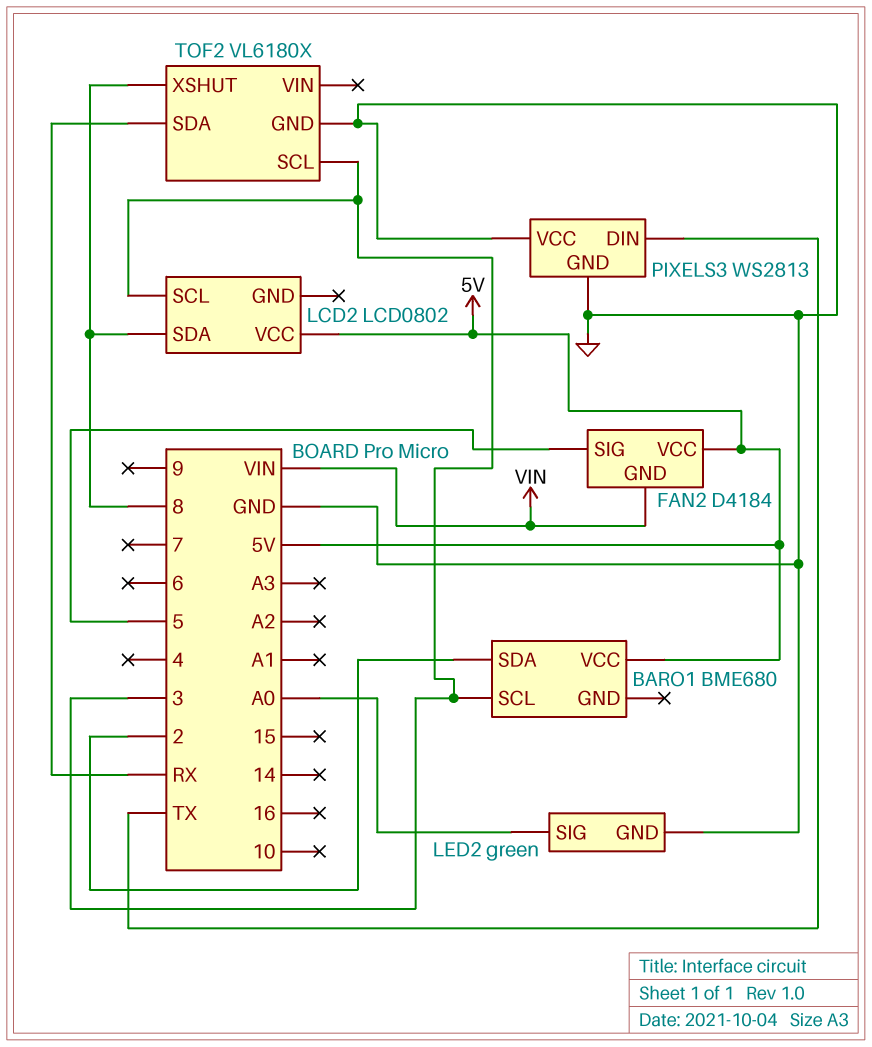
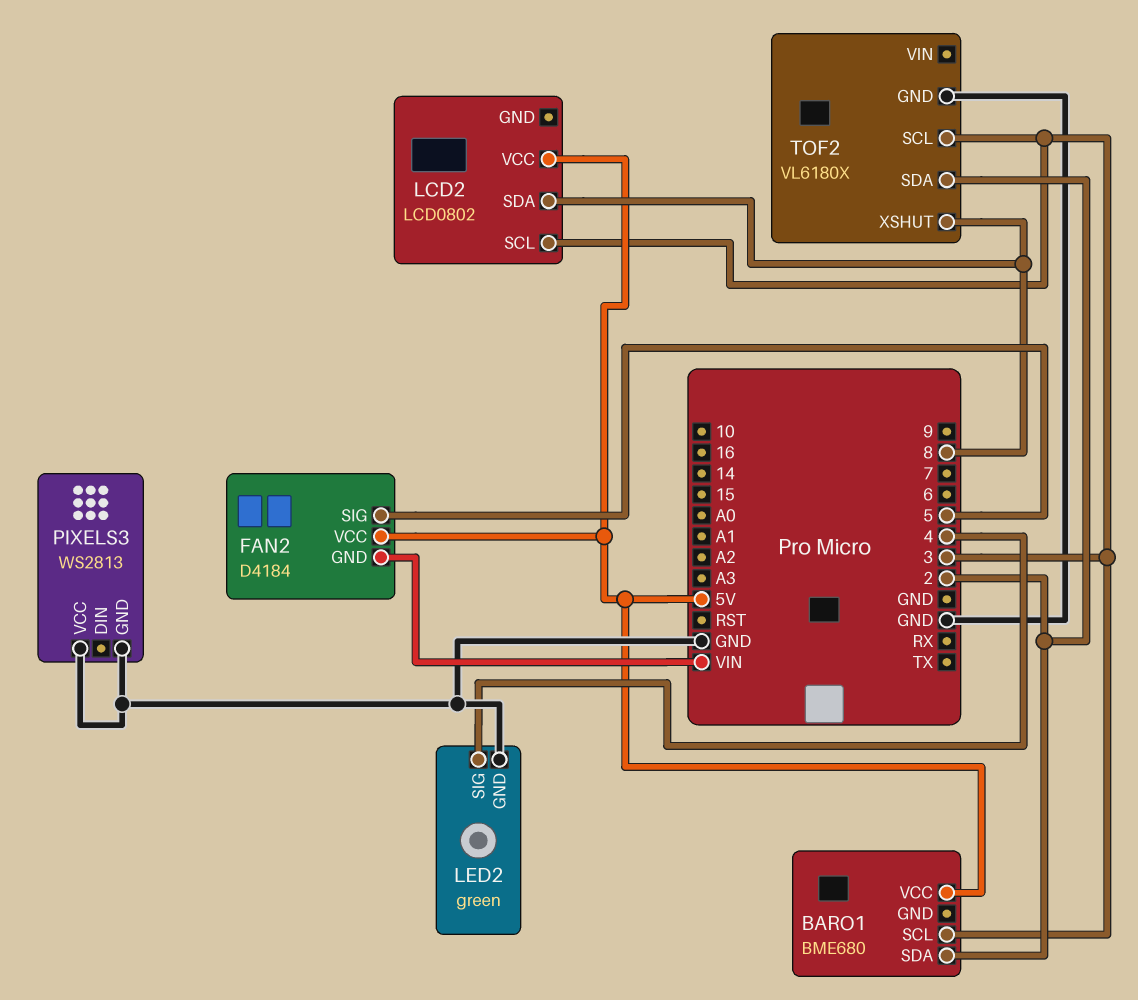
LED2 pin SIG: A0 -> 4
PIXELS3 pin DIN: TX -> none
TOF2 pin SDA: RX -> 2

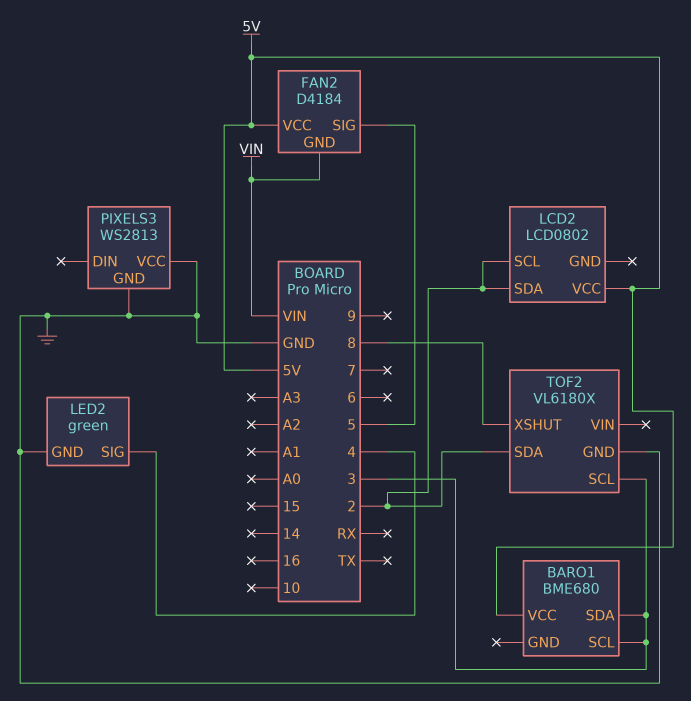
BARO1 pin SDA: 2 -> 3
LCD2 pin SCL: 3 -> 2
LCD2 pin SDA: 8 -> 2

